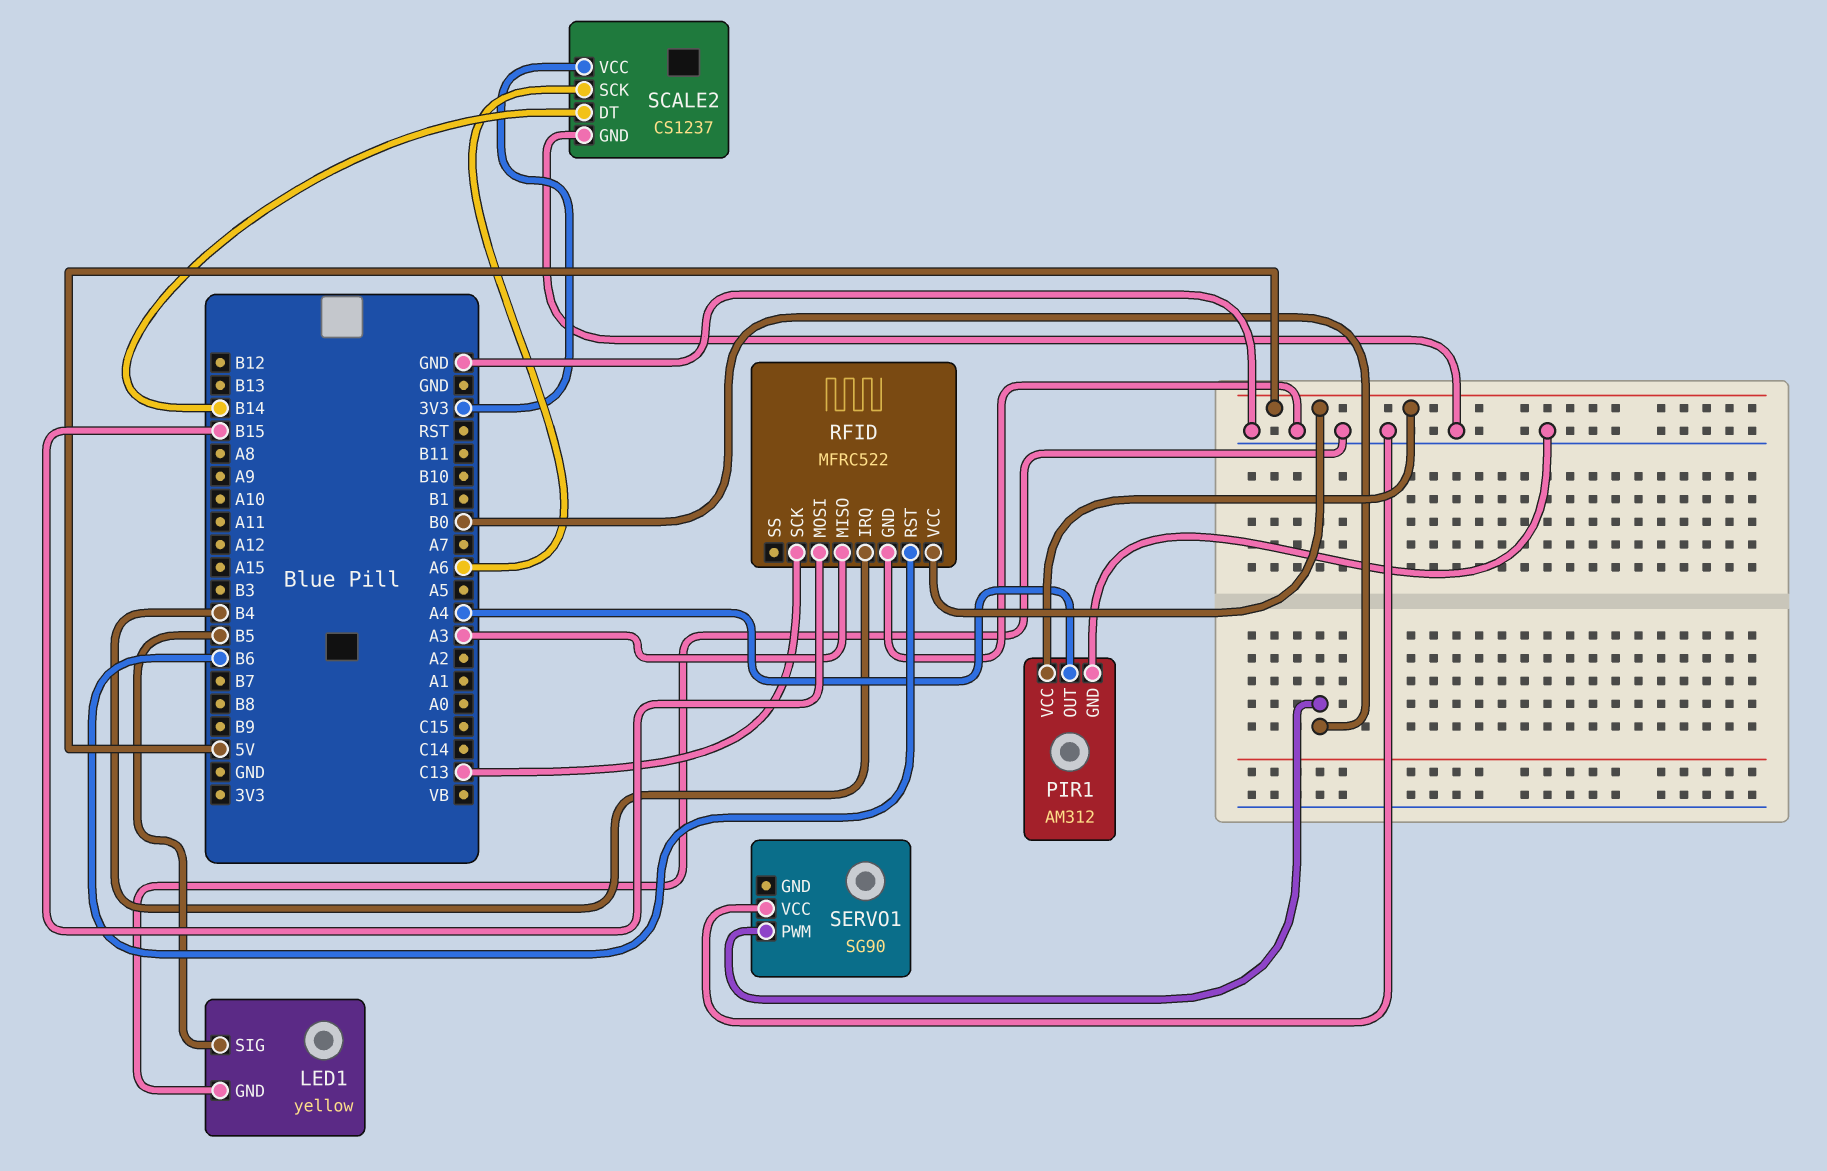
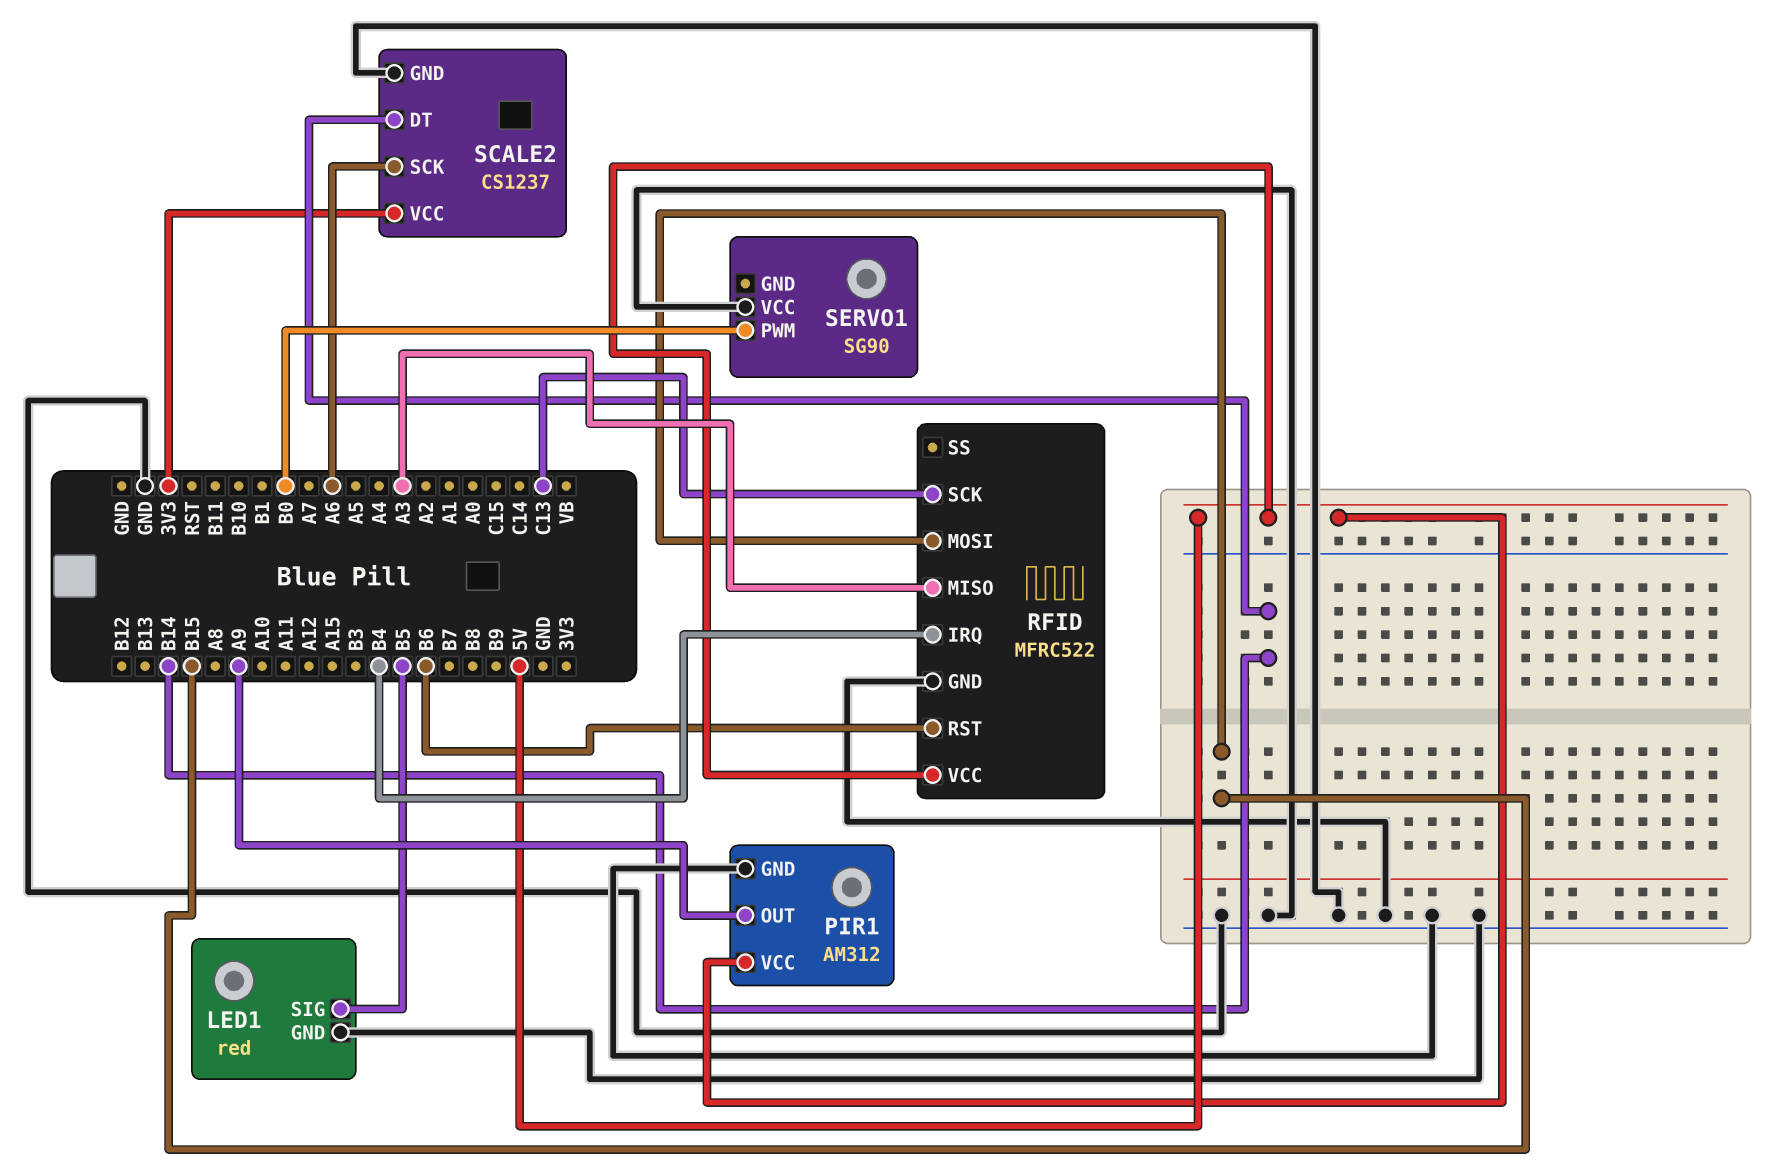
LED1: yellow -> red
PIR1 pin OUT: A4 -> A9

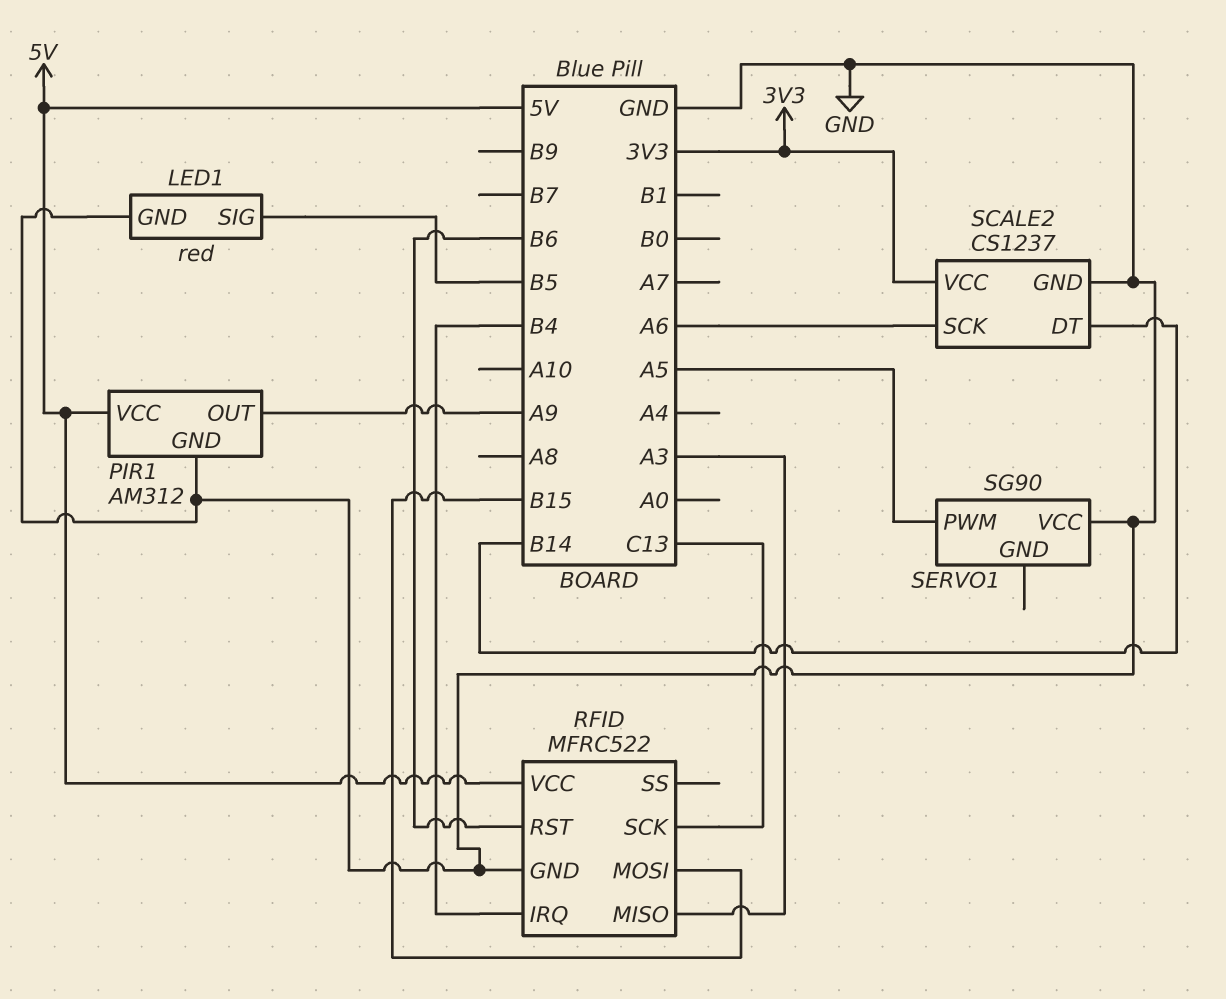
SERVO1 pin PWM: B0 -> A5

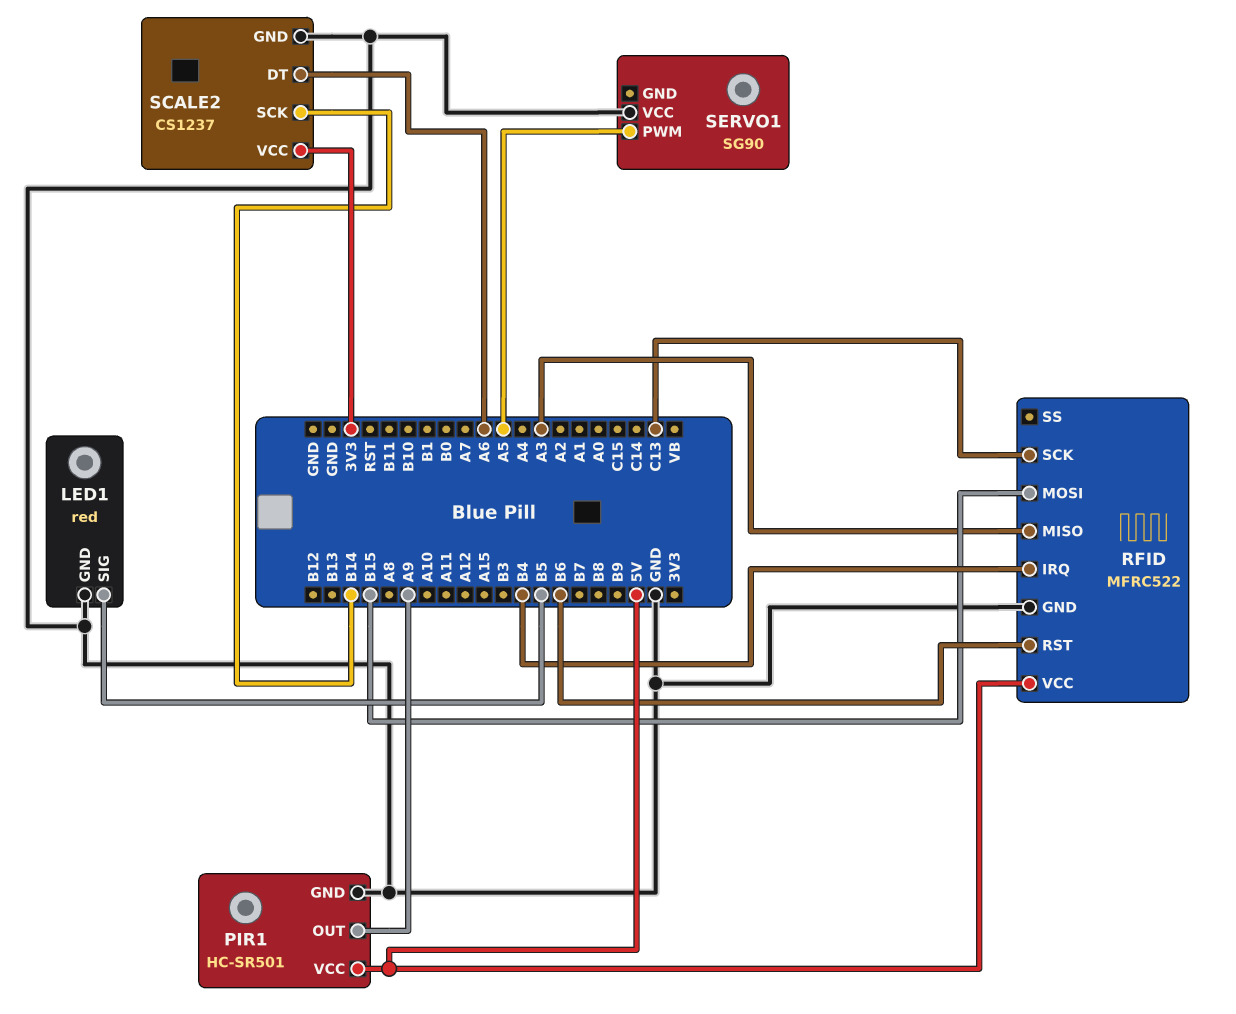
PIR1: AM312 -> HC-SR501
SCALE2 pin DT: B14 -> A6
SCALE2 pin SCK: A6 -> B14

